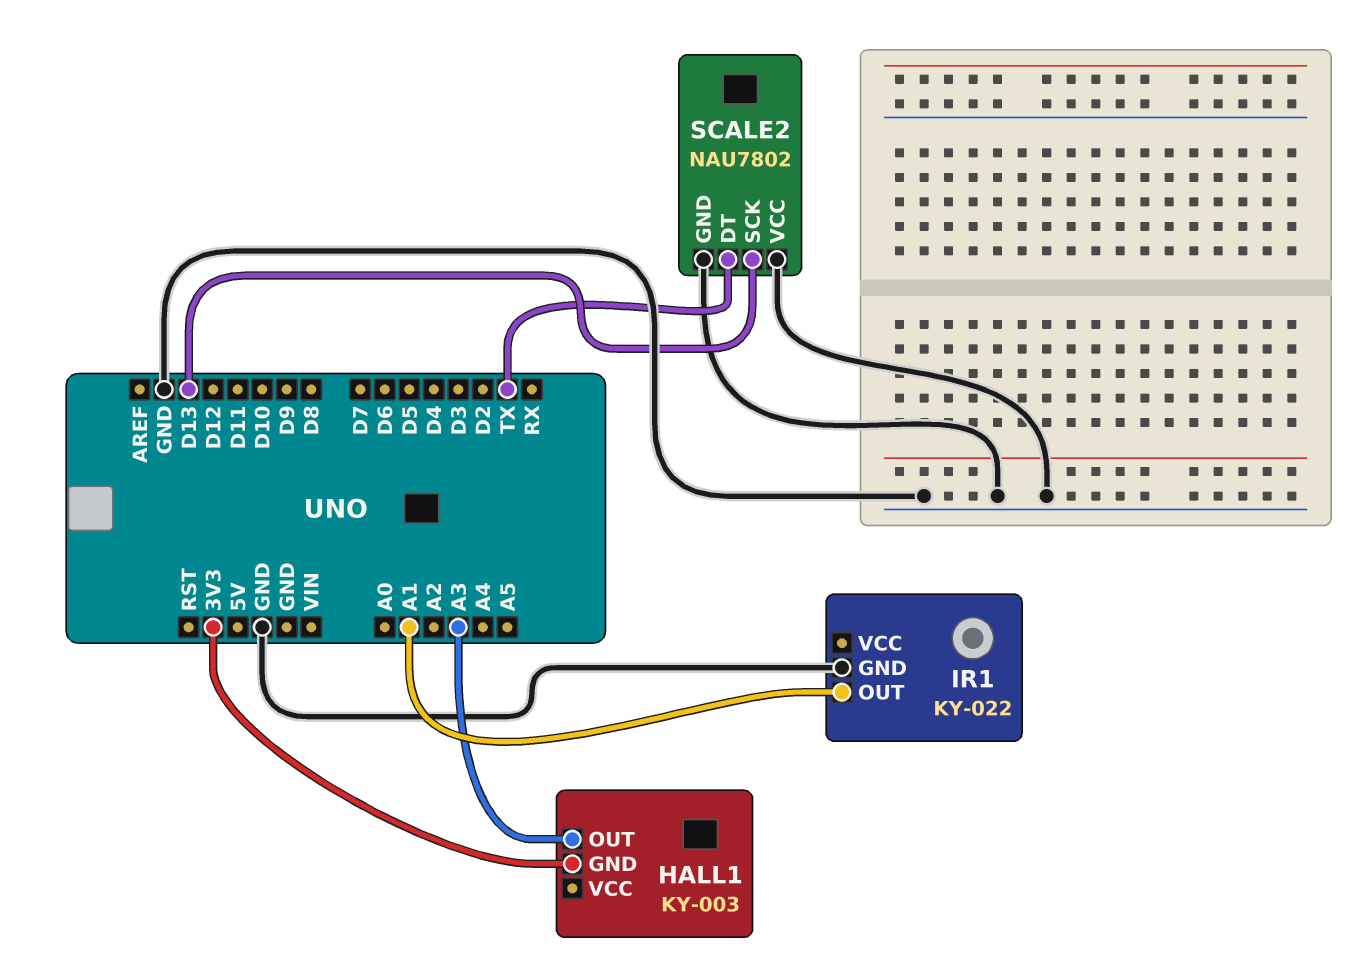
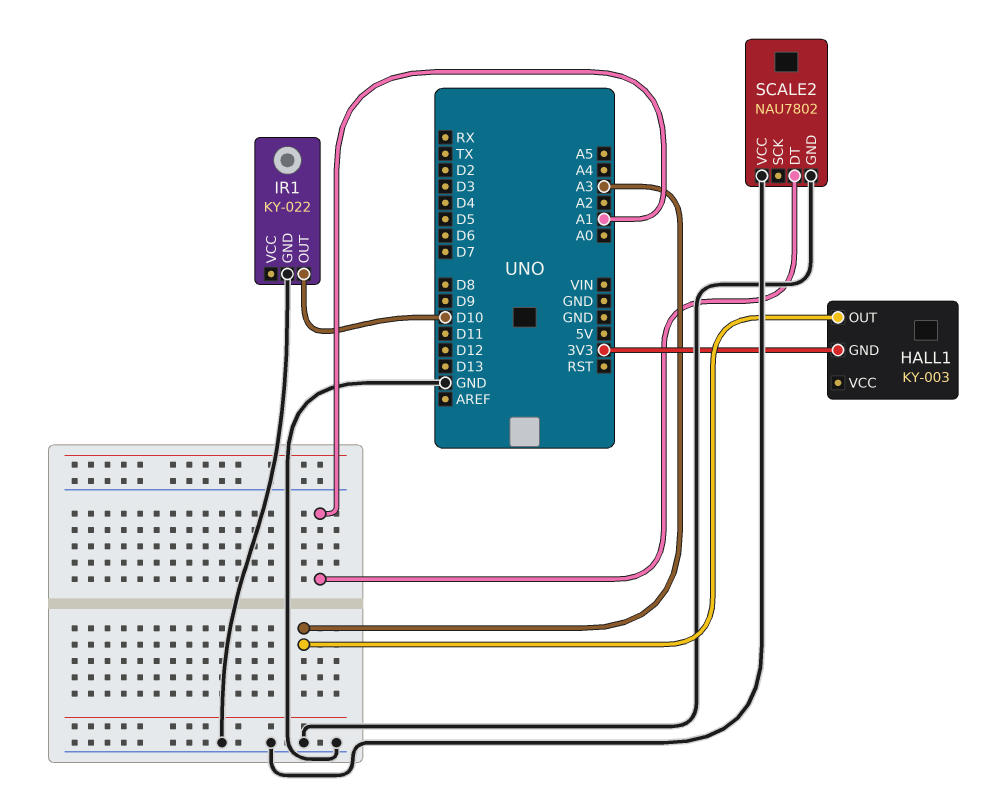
IR1 pin OUT: A1 -> D10
SCALE2 pin DT: TX -> A1
SCALE2 pin SCK: D13 -> none

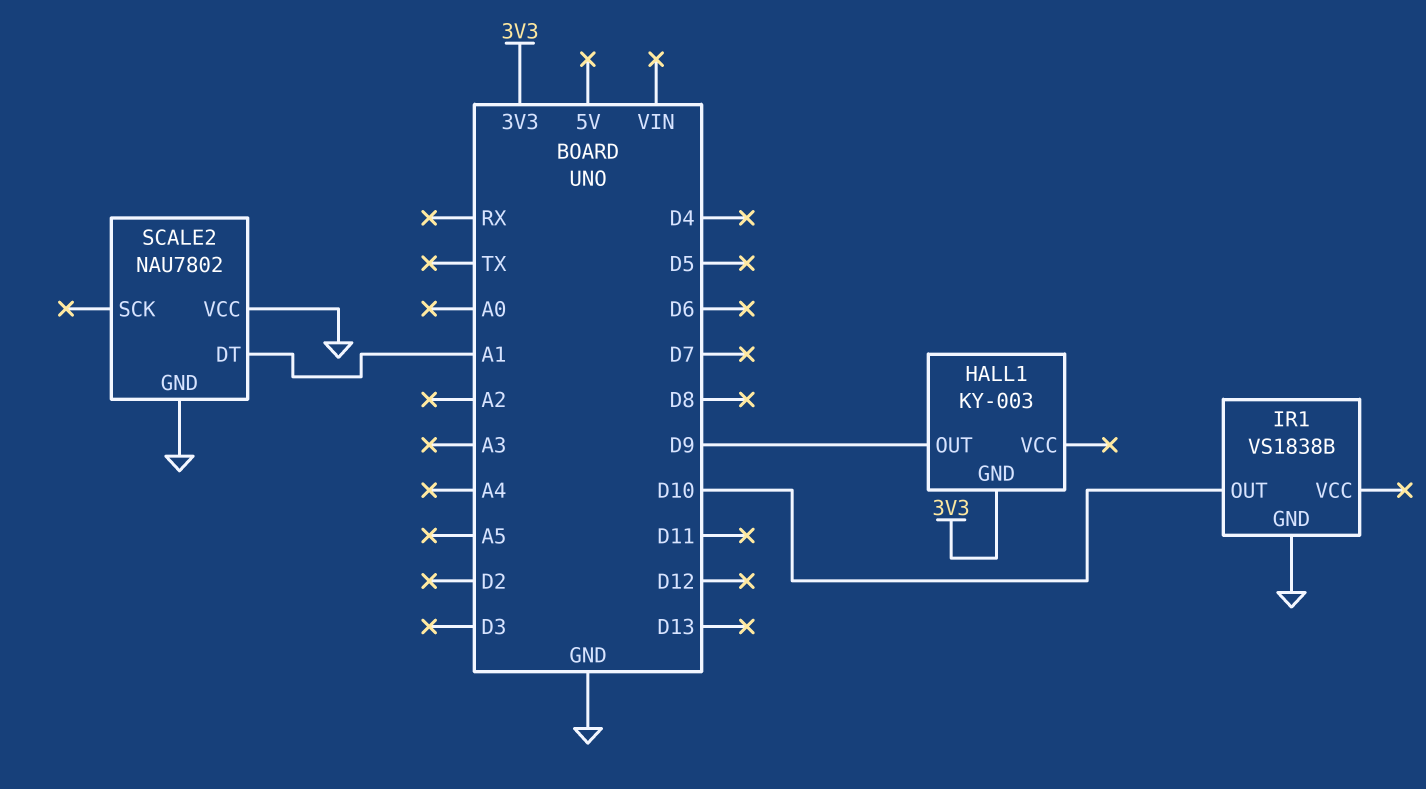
HALL1 pin OUT: A3 -> D9
IR1: KY-022 -> VS1838B

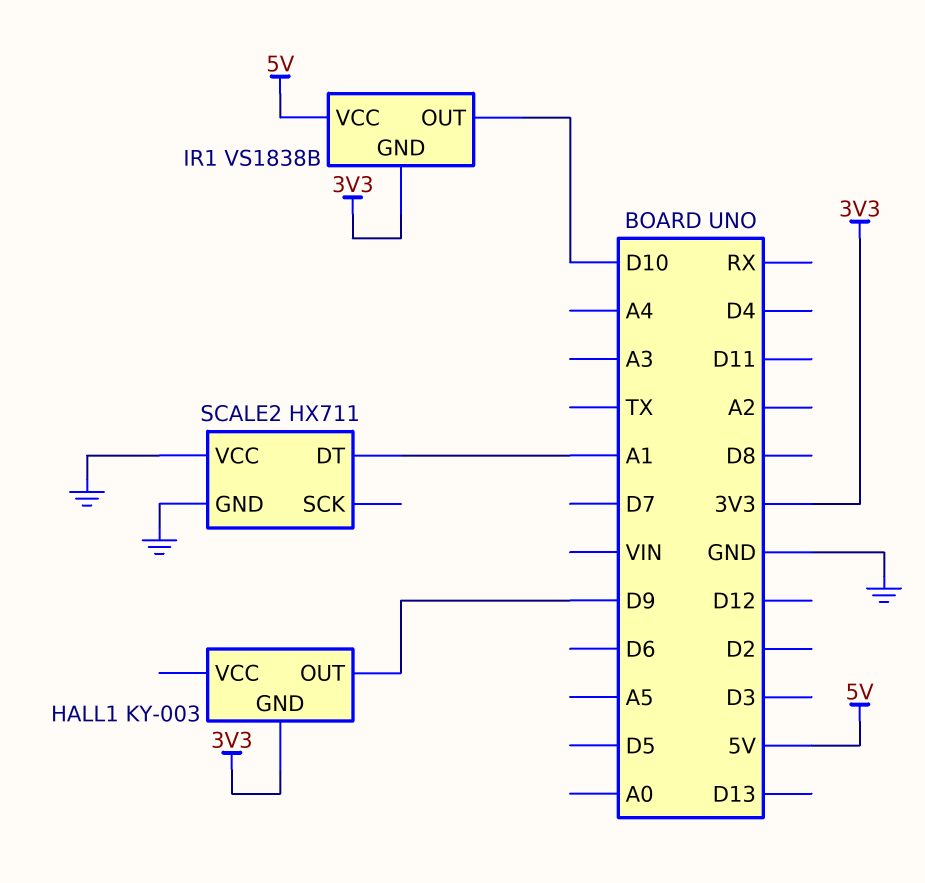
IR1 pin GND: GND -> 3V3
IR1 pin VCC: none -> 5V
SCALE2: NAU7802 -> HX711

